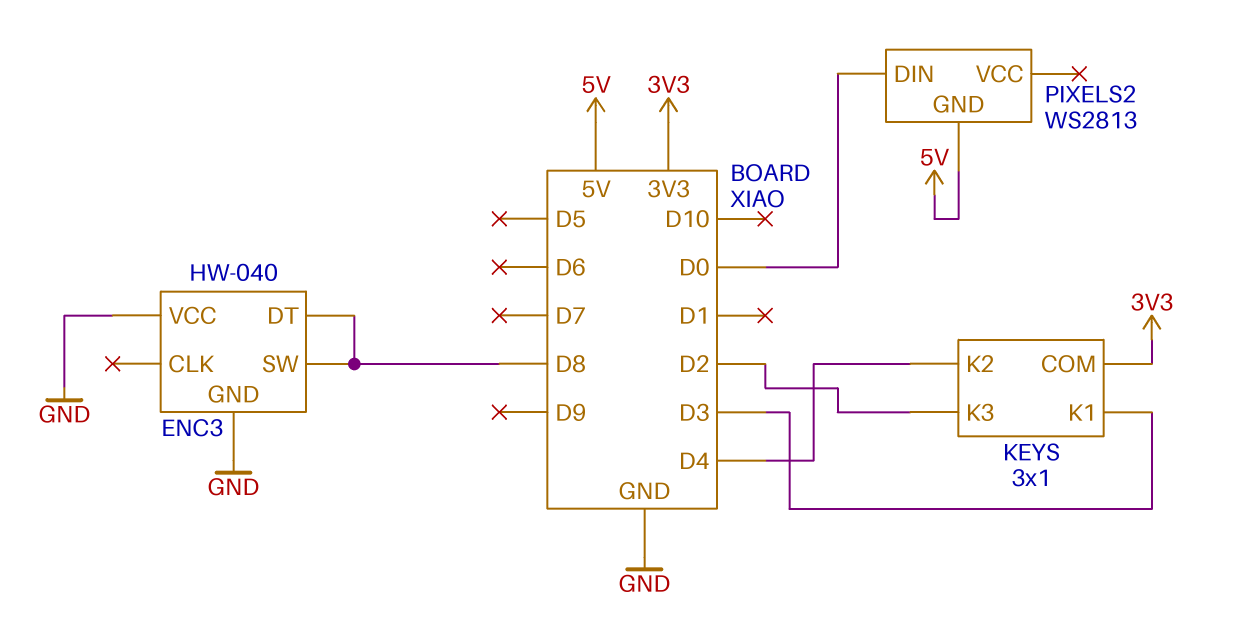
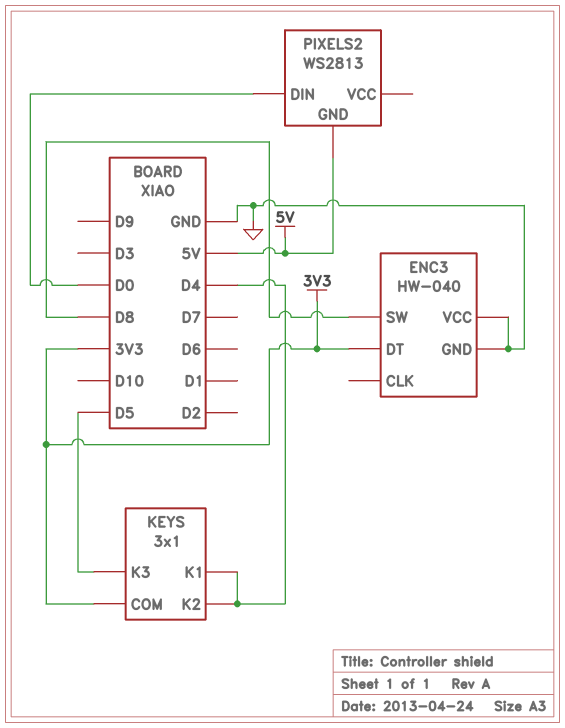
ENC3 pin DT: D8 -> 3V3
KEYS pin K1: D3 -> D4
KEYS pin K3: D2 -> D5

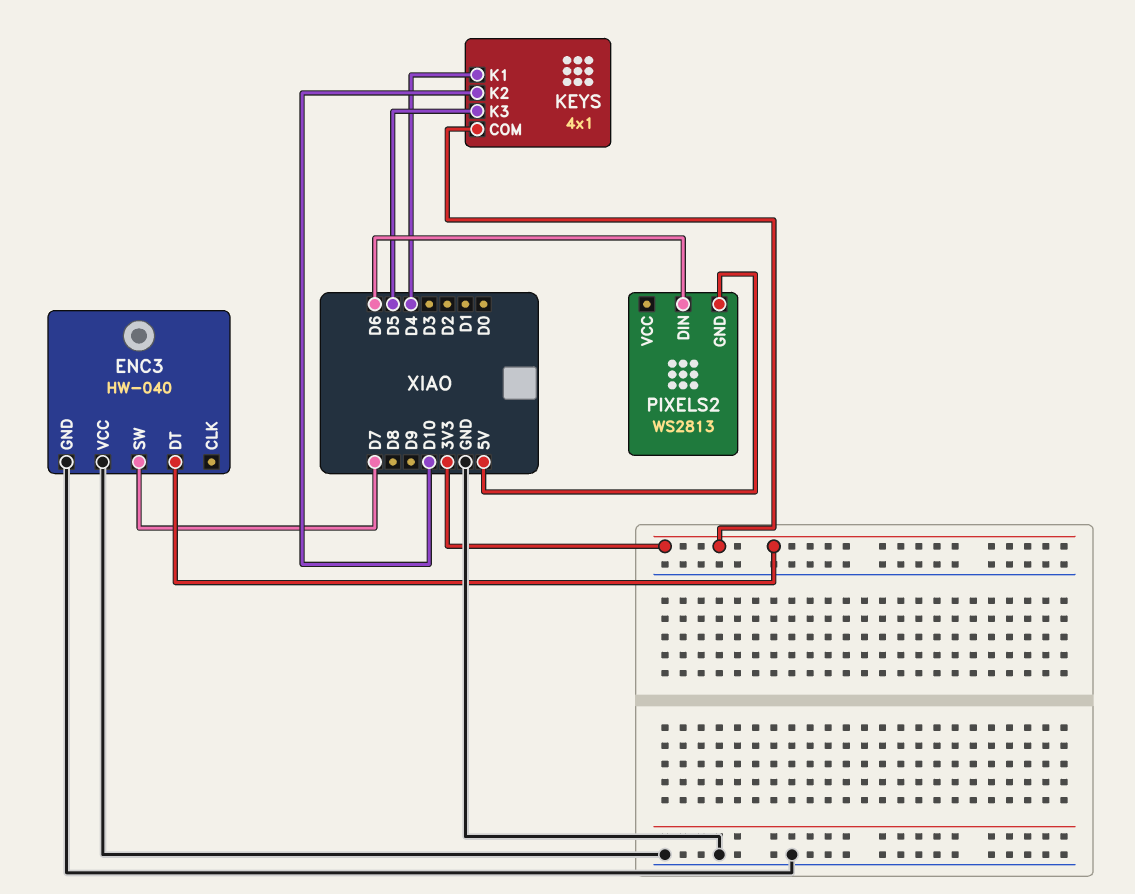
ENC3 pin SW: D8 -> D7
KEYS: 3x1 -> 4x1
KEYS pin K2: D4 -> D10
PIXELS2 pin DIN: D0 -> D6

